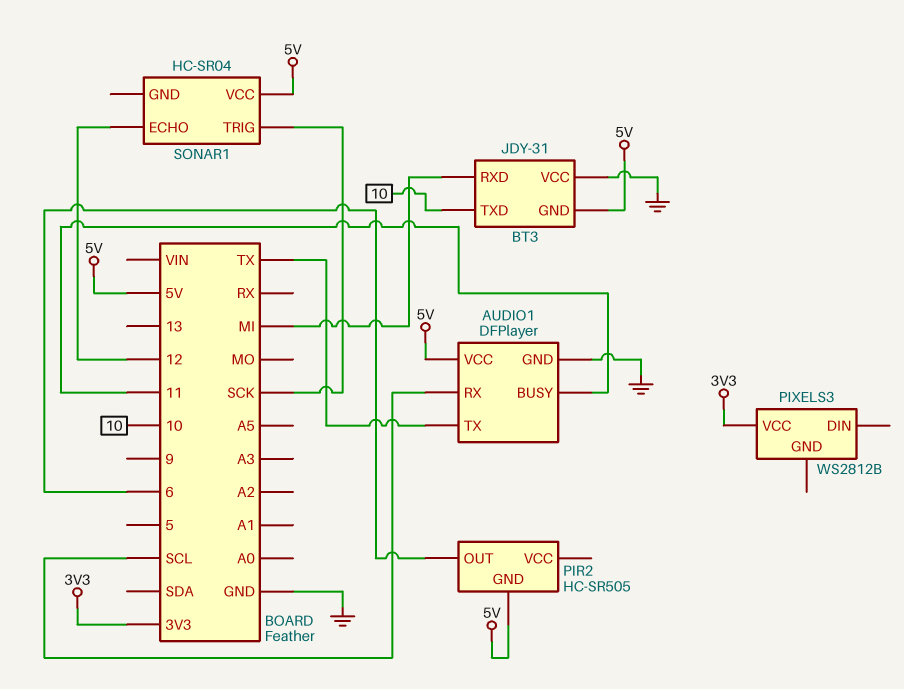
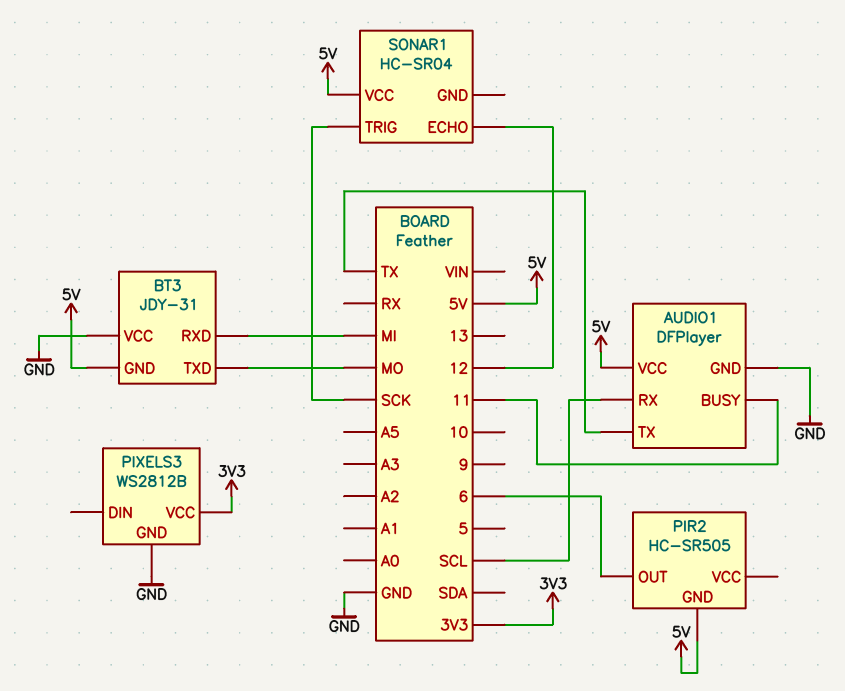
BT3 pin TXD: 10 -> MO
PIXELS3 pin GND: none -> GND

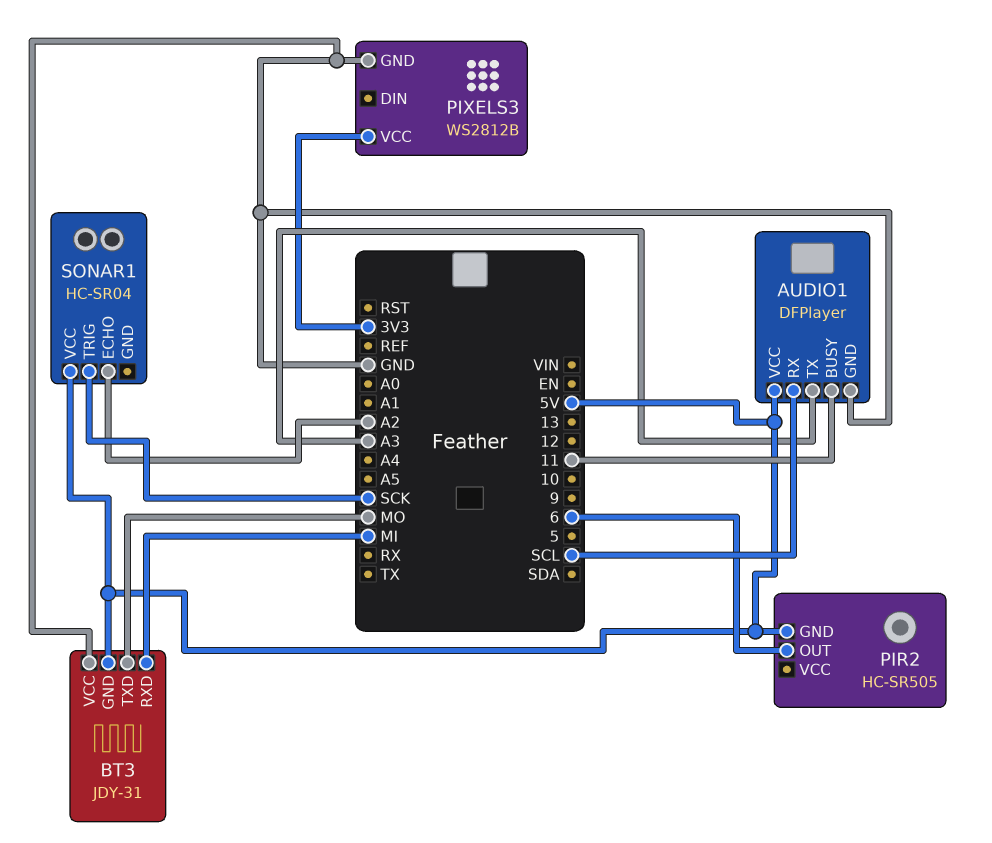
AUDIO1 pin TX: TX -> A3
SONAR1 pin ECHO: 12 -> A2

